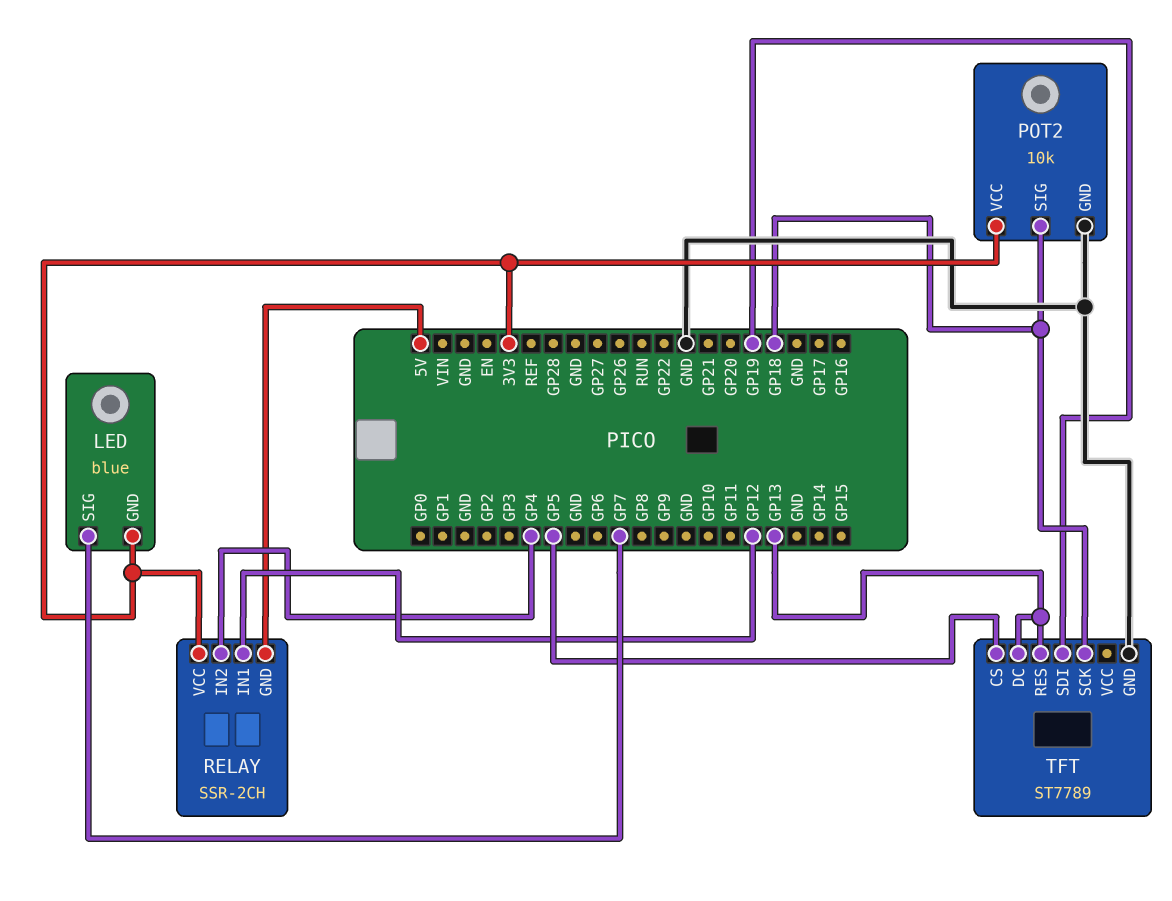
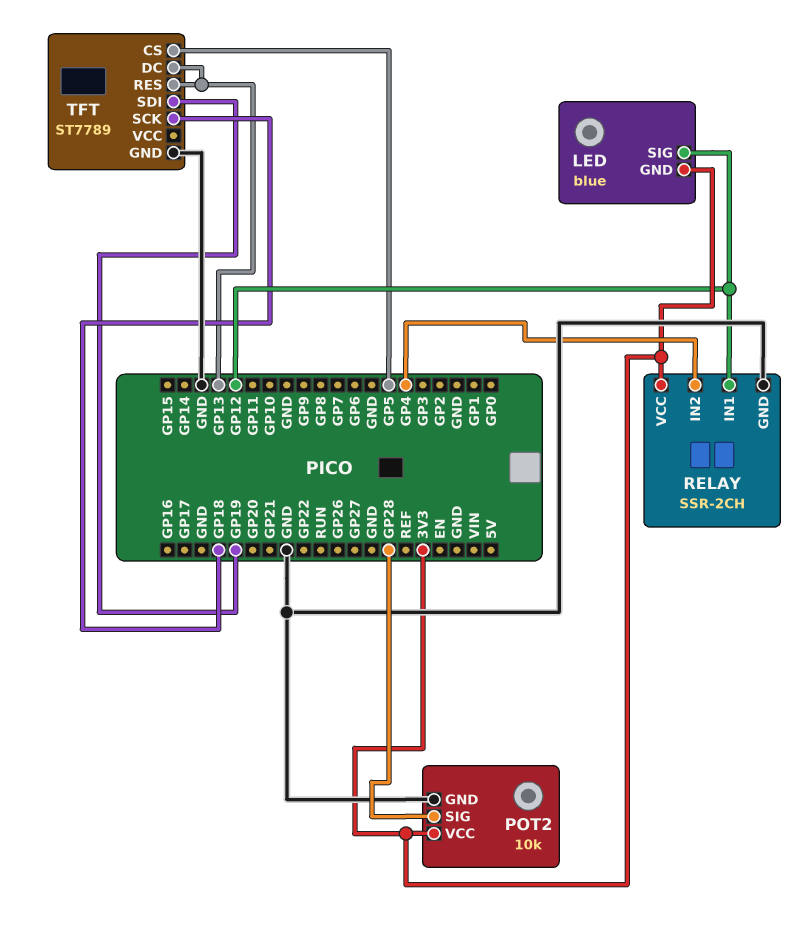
LED pin SIG: GP7 -> GP12
POT2 pin SIG: GP18 -> GP28
RELAY pin GND: 5V -> GND

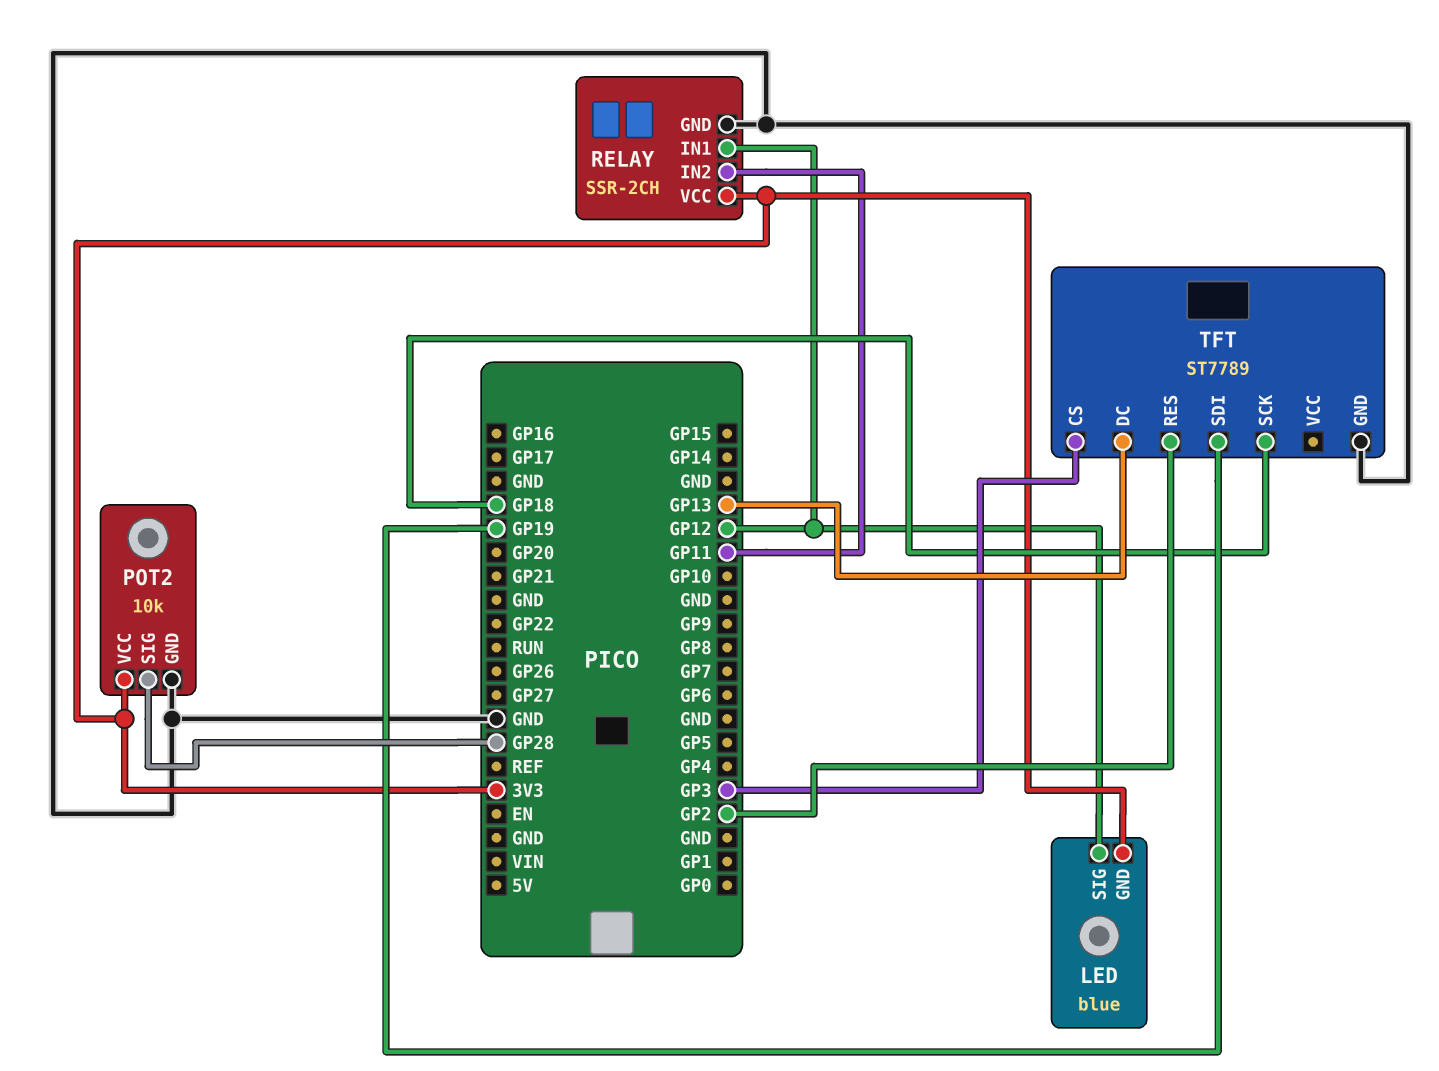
RELAY pin IN2: GP4 -> GP11
TFT pin CS: GP5 -> GP3
TFT pin RES: GP13 -> GP2

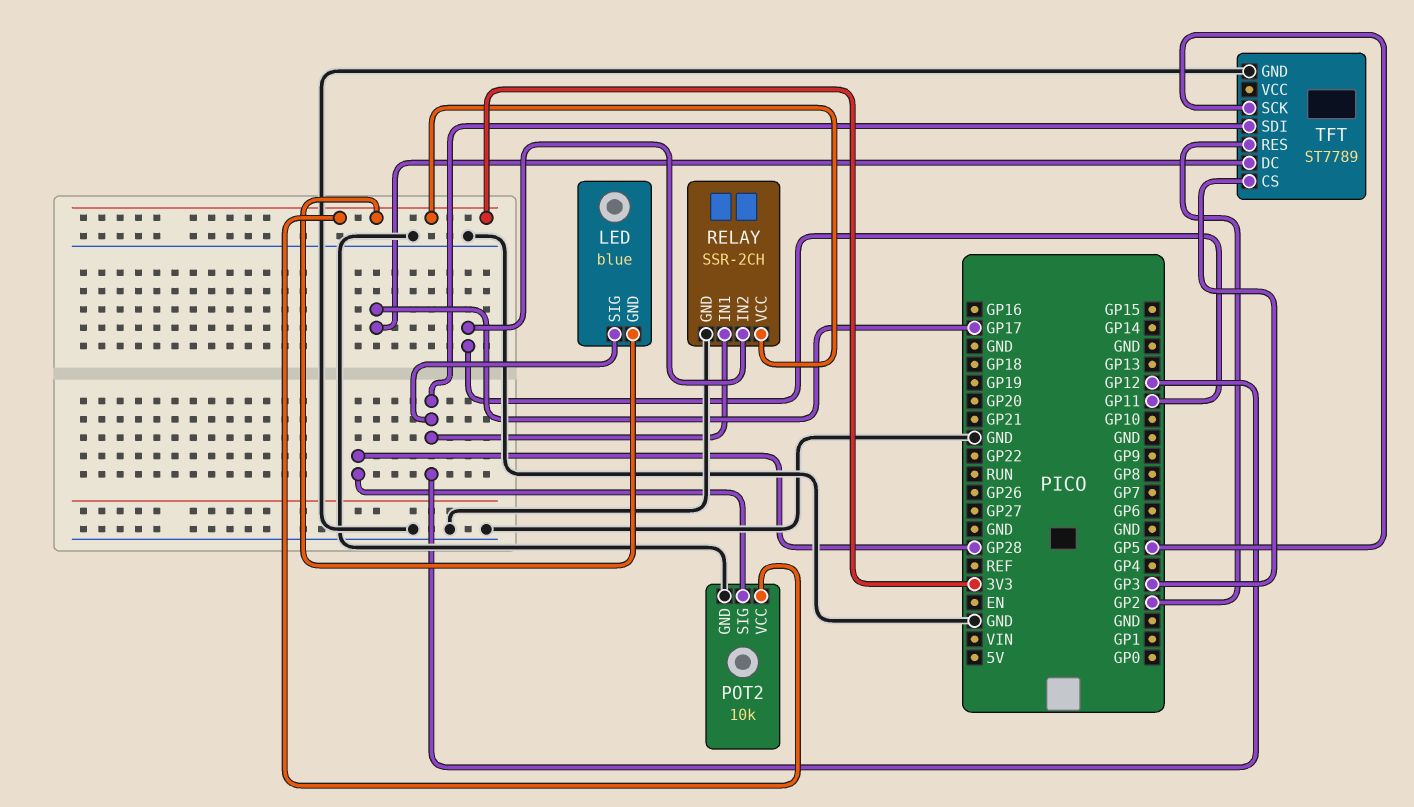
TFT pin DC: GP13 -> GP17
TFT pin SCK: GP18 -> GP5
TFT pin SDI: GP19 -> GP12

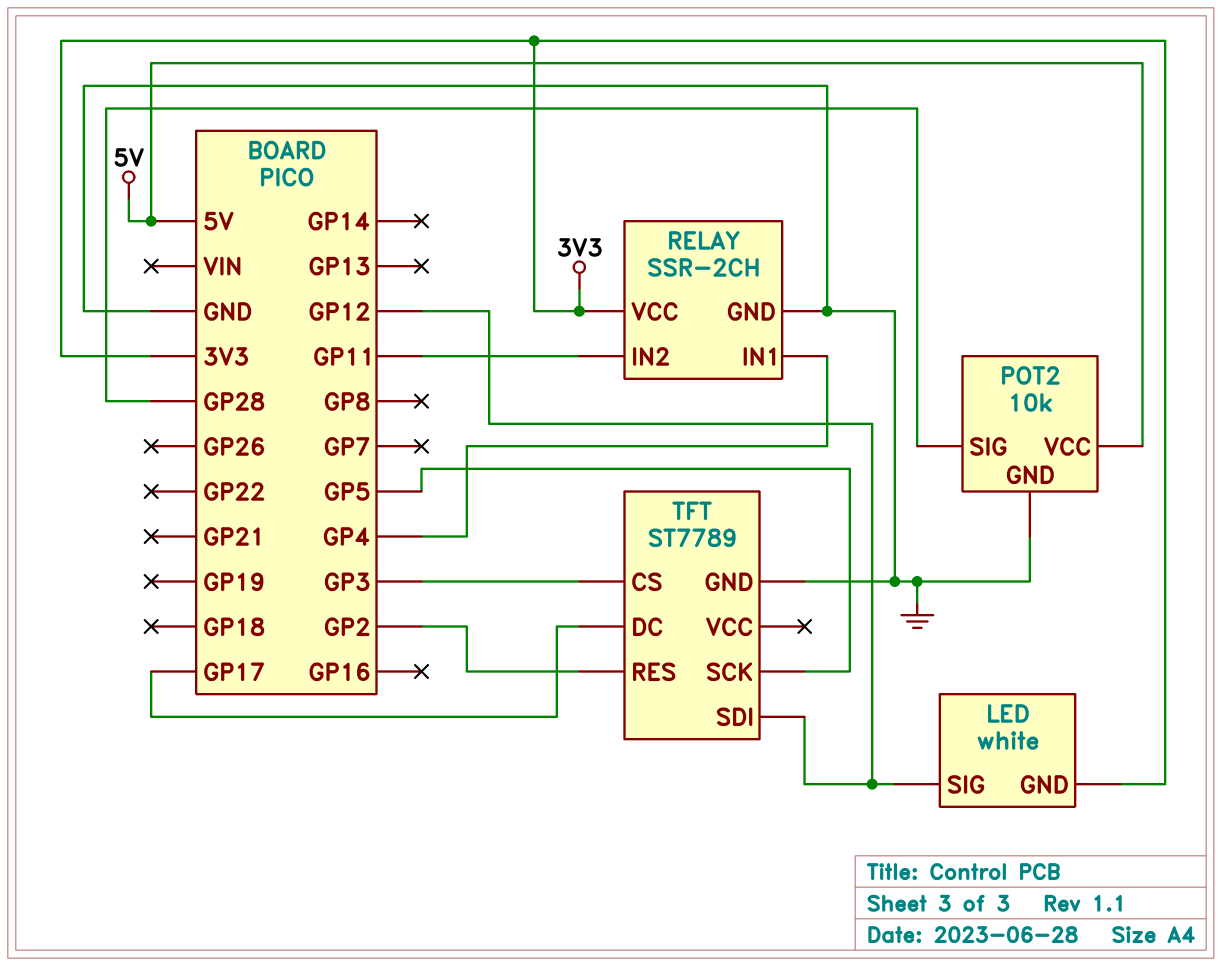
LED: blue -> white
POT2 pin VCC: 3V3 -> 5V
RELAY pin IN1: GP12 -> GP4

